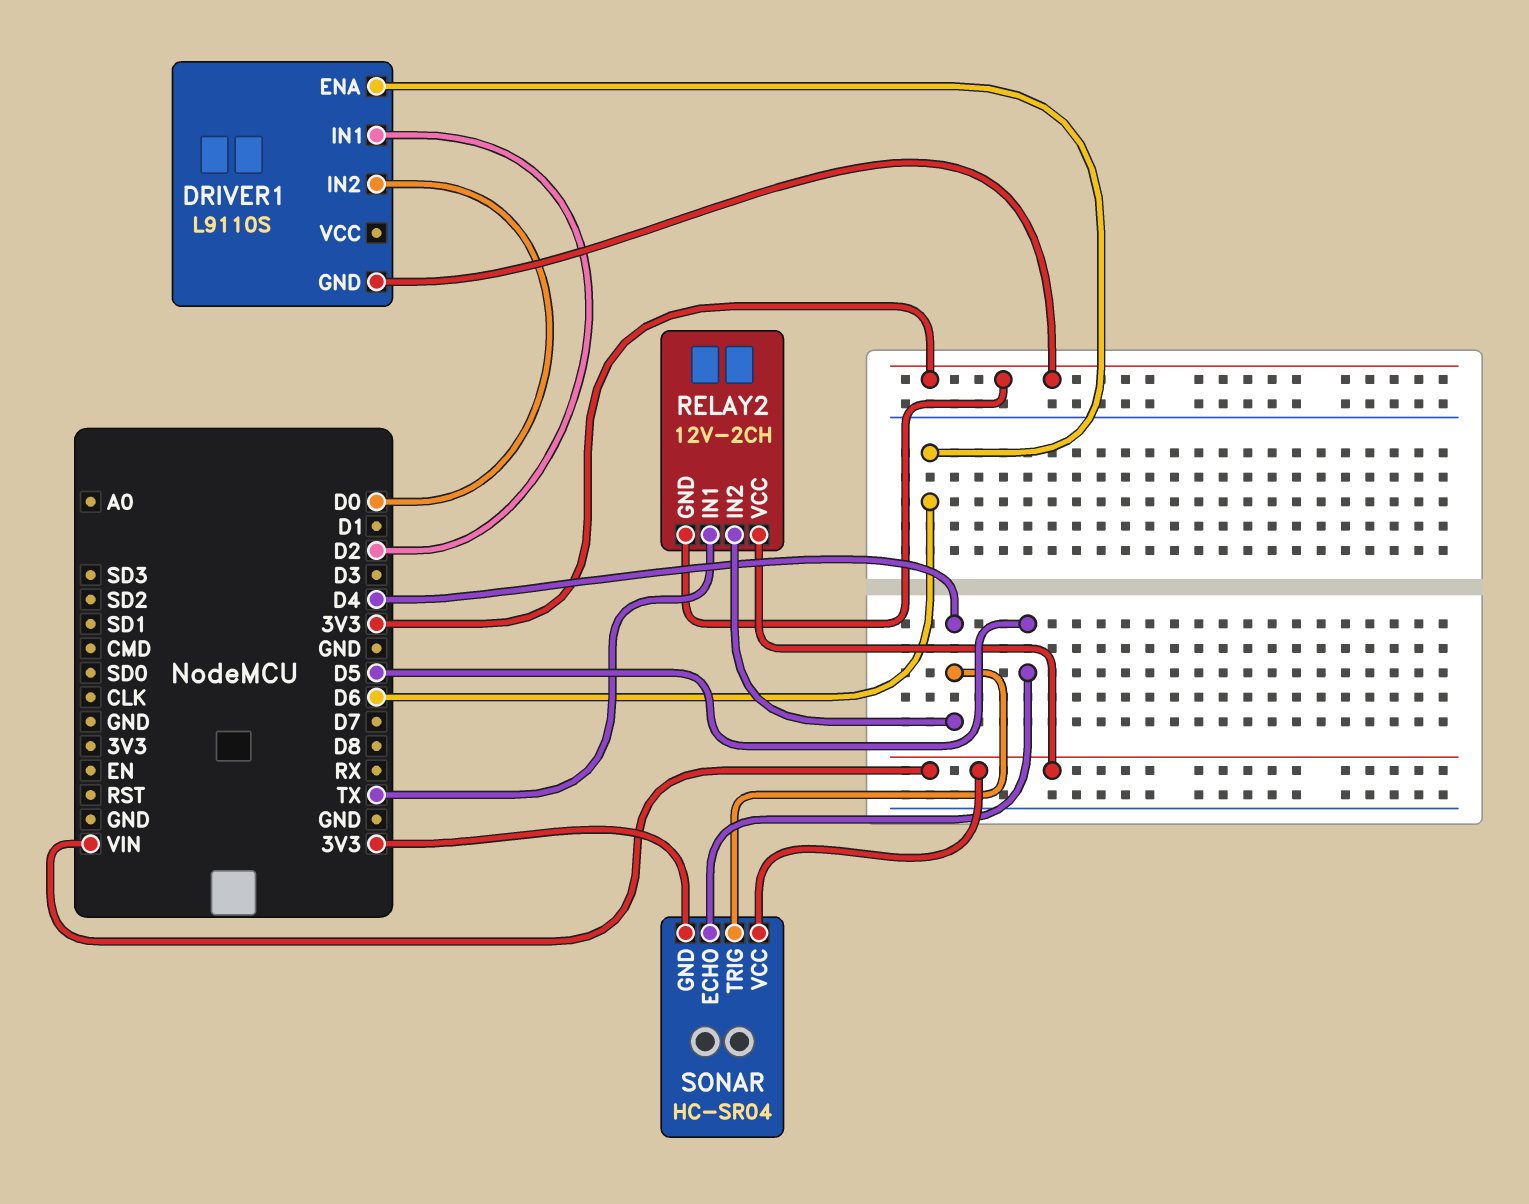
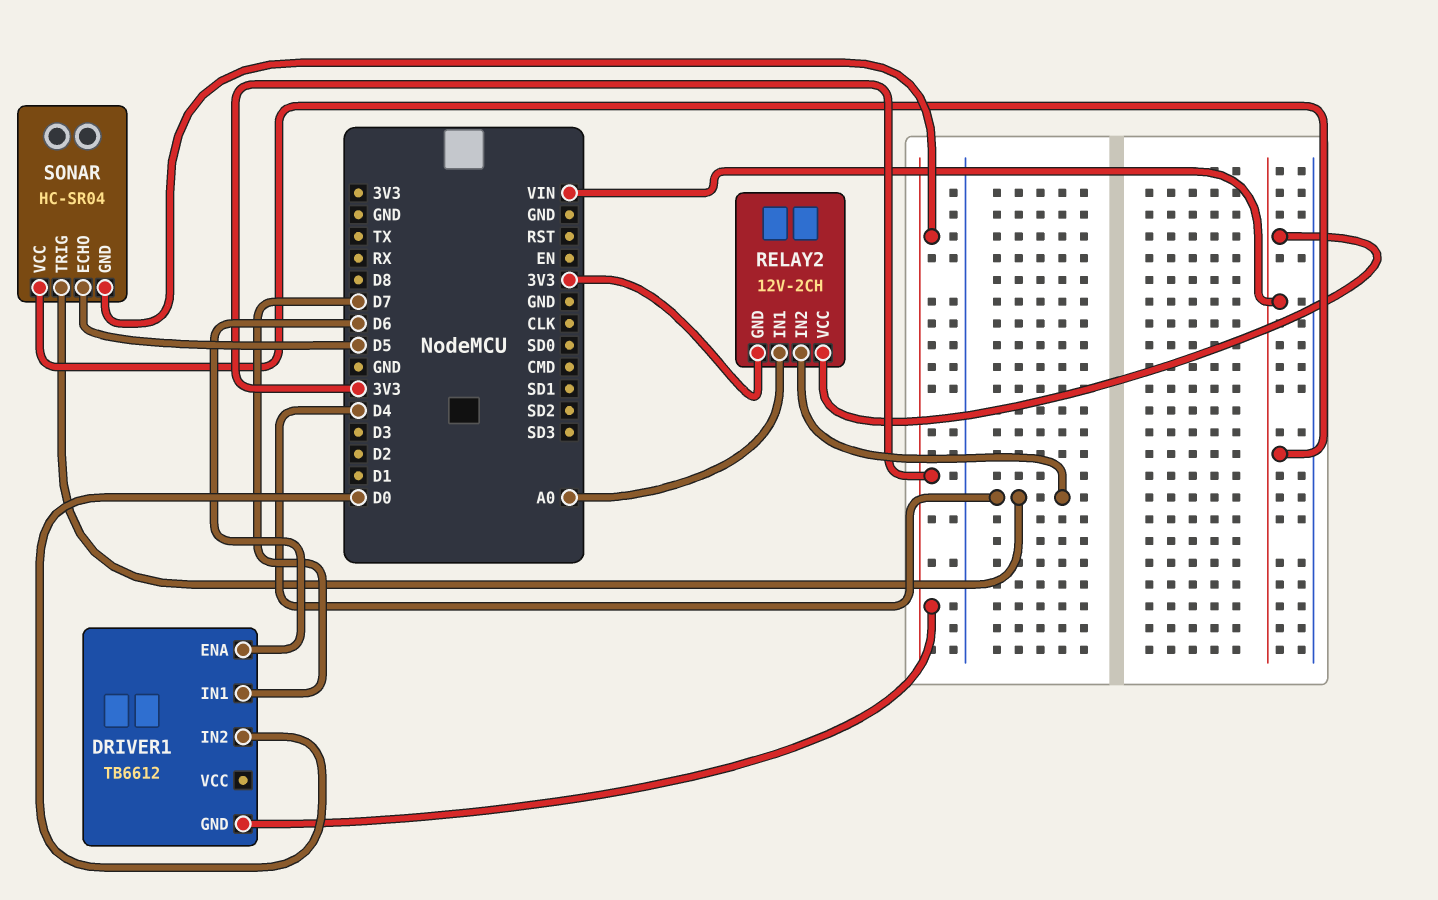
DRIVER1: L9110S -> TB6612
DRIVER1 pin IN1: D2 -> D7
RELAY2 pin IN1: TX -> A0

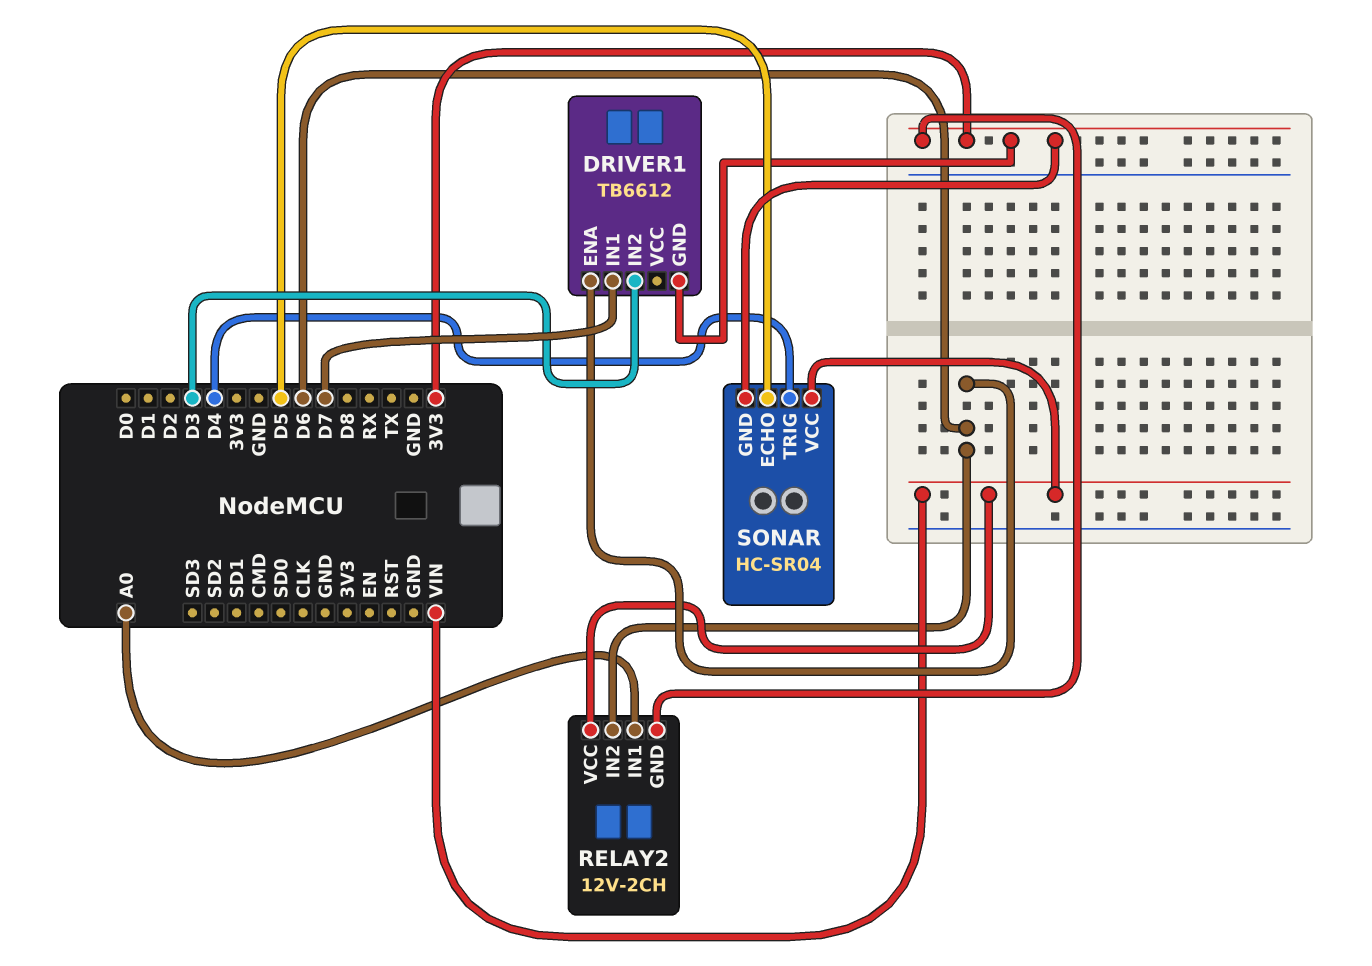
DRIVER1 pin IN2: D0 -> D3
RELAY2 pin IN2: D4 -> D6

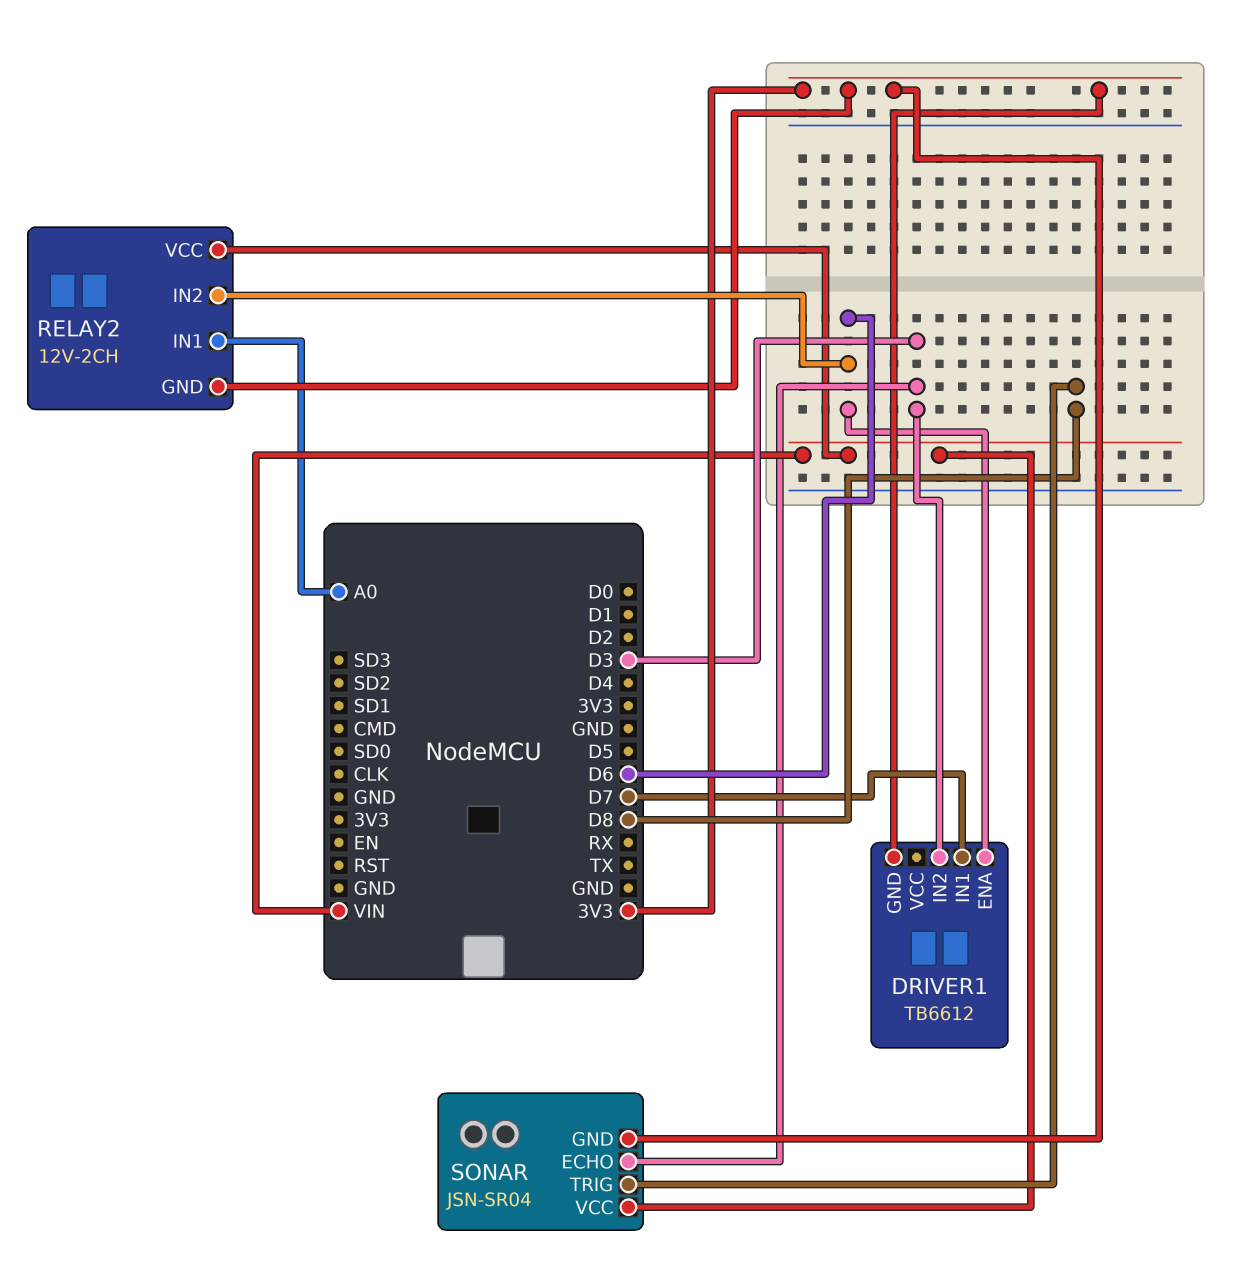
SONAR: HC-SR04 -> JSN-SR04
SONAR pin ECHO: D5 -> D3
SONAR pin TRIG: D4 -> D8

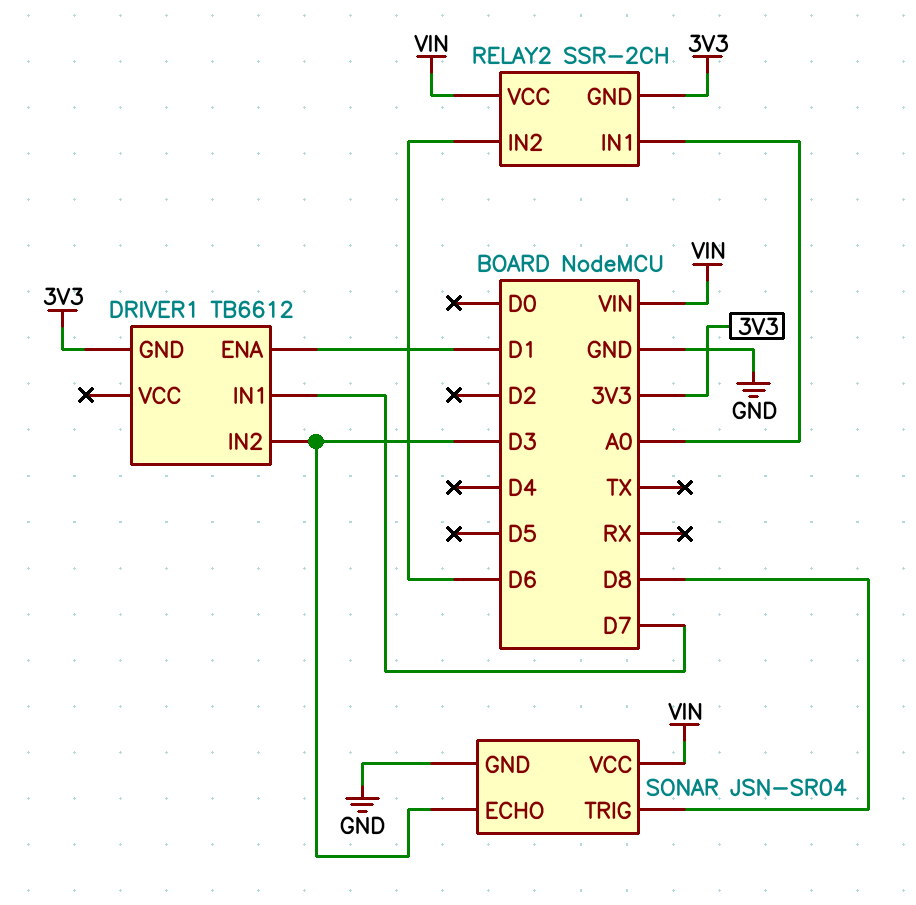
DRIVER1 pin ENA: D6 -> D1
RELAY2: 12V-2CH -> SSR-2CH
SONAR pin GND: 3V3 -> GND

